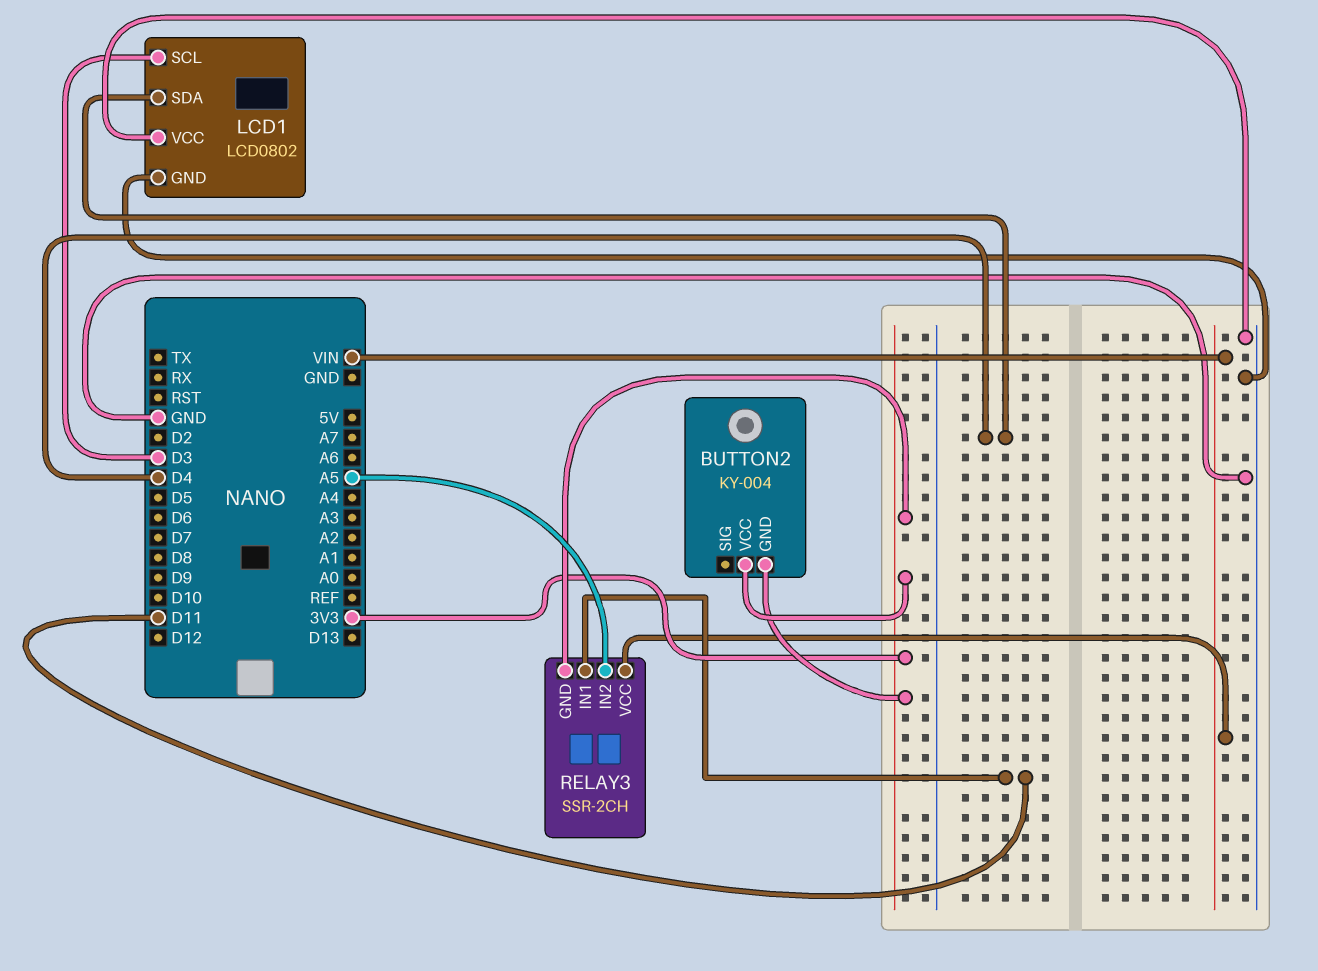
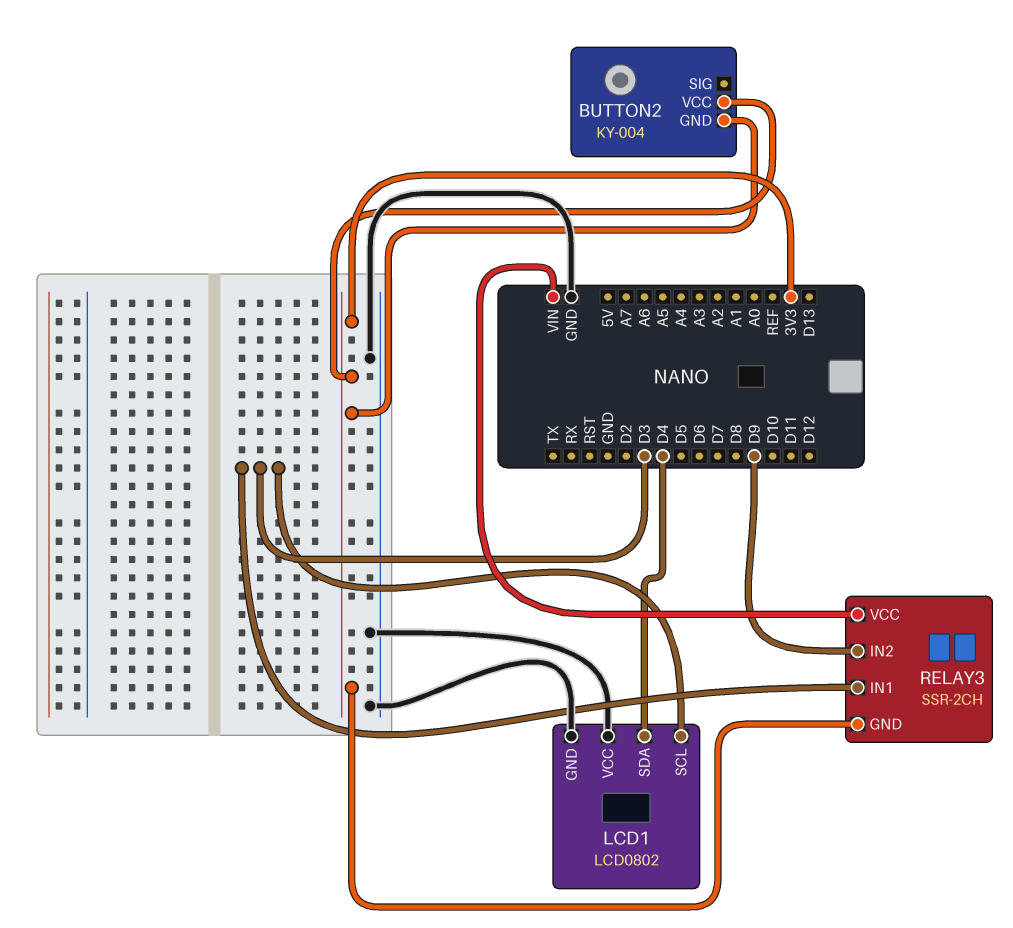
RELAY3 pin IN1: D11 -> D3
RELAY3 pin IN2: A5 -> D9

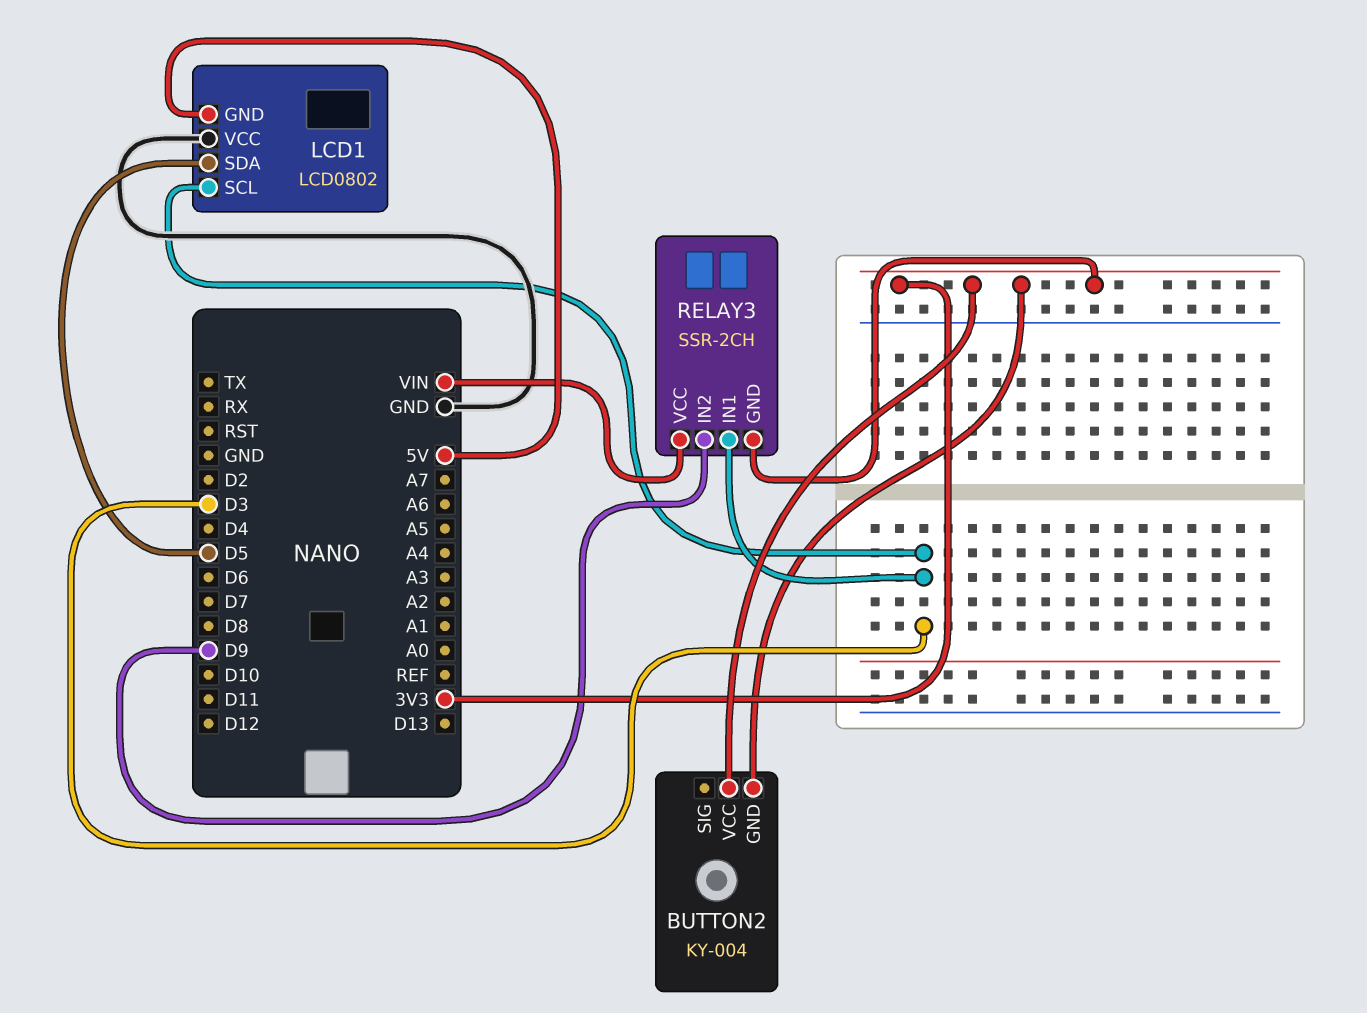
LCD1 pin GND: GND -> 5V
LCD1 pin SDA: D4 -> D5

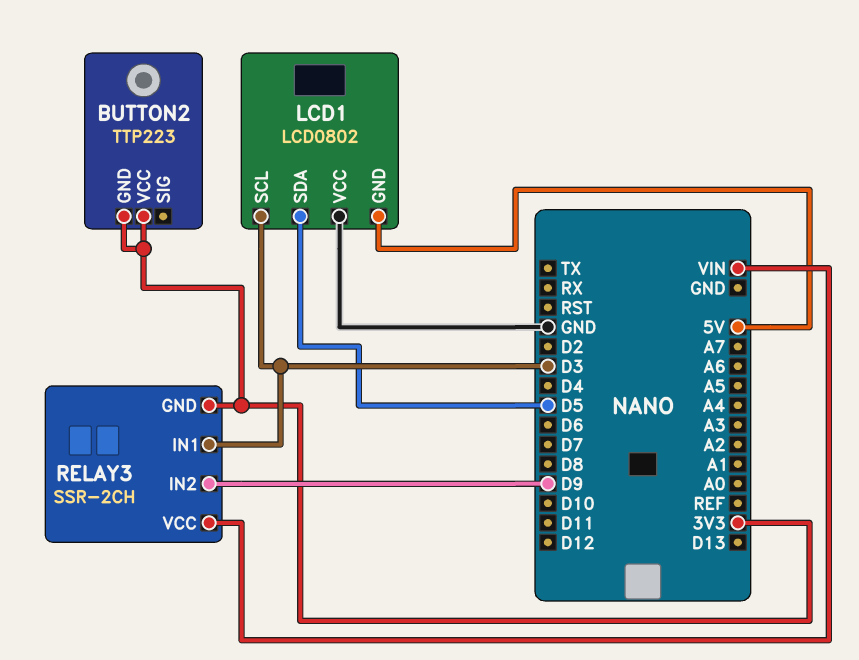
BUTTON2: KY-004 -> TTP223

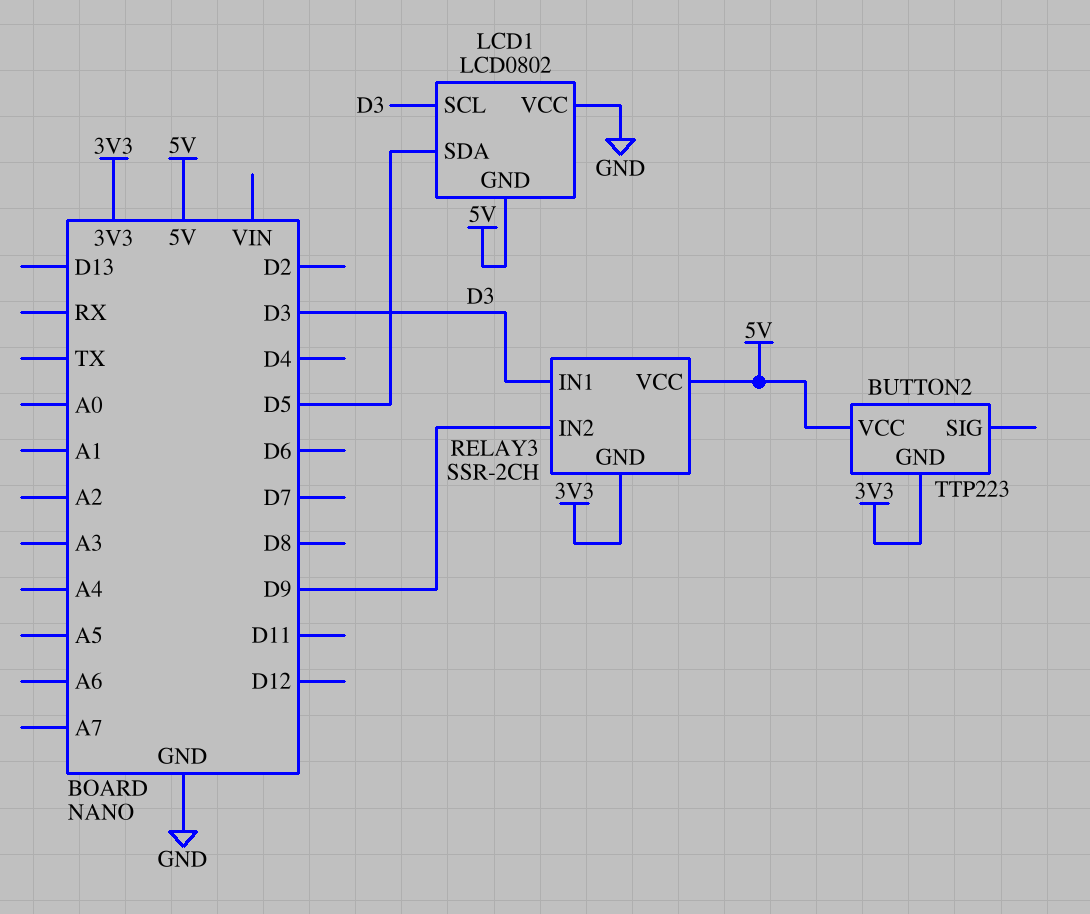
BUTTON2 pin VCC: 3V3 -> 5V
RELAY3 pin VCC: VIN -> 5V

